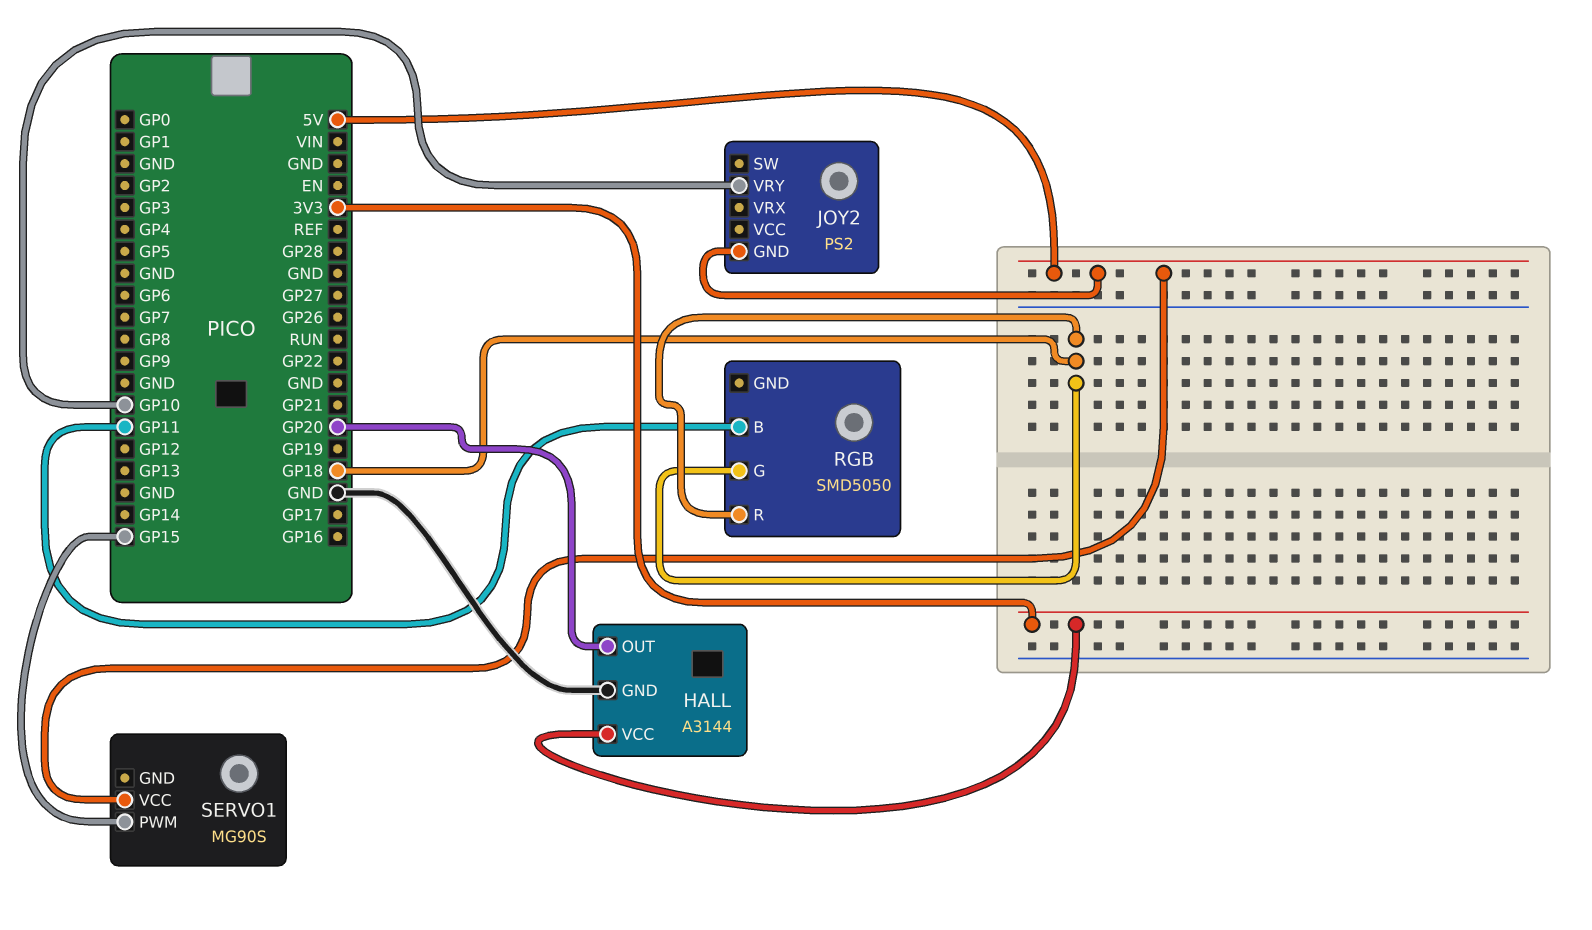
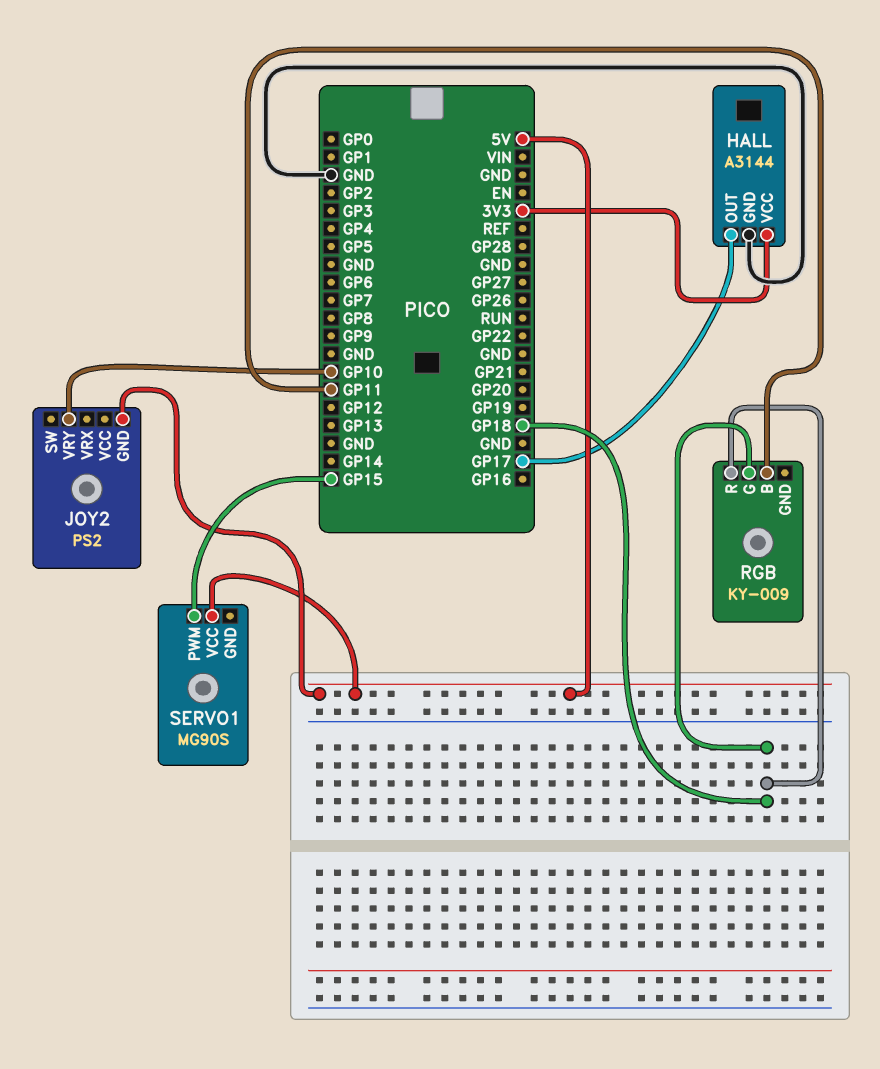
HALL pin OUT: GP20 -> GP17
RGB: SMD5050 -> KY-009

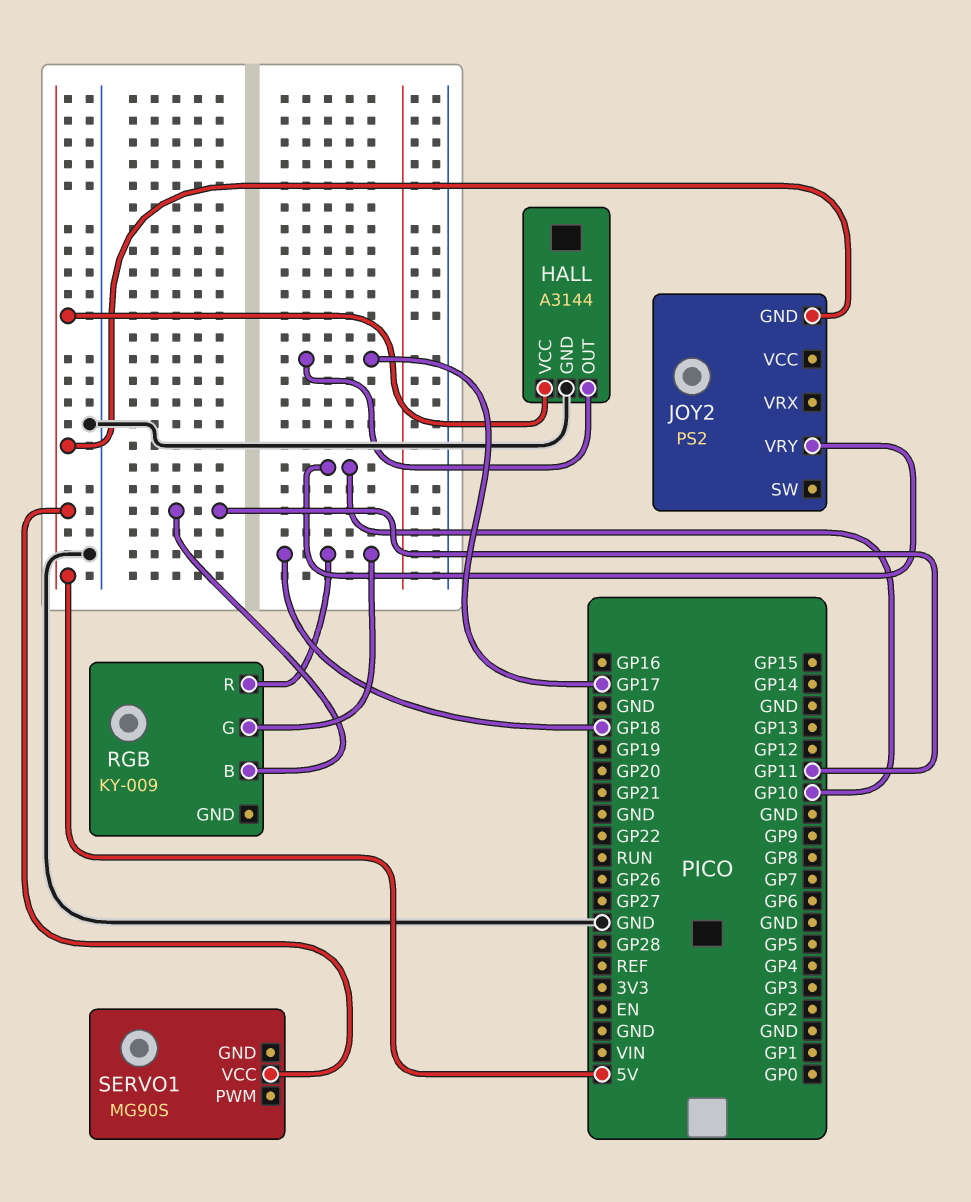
HALL pin VCC: 3V3 -> 5V
SERVO1 pin PWM: GP15 -> none

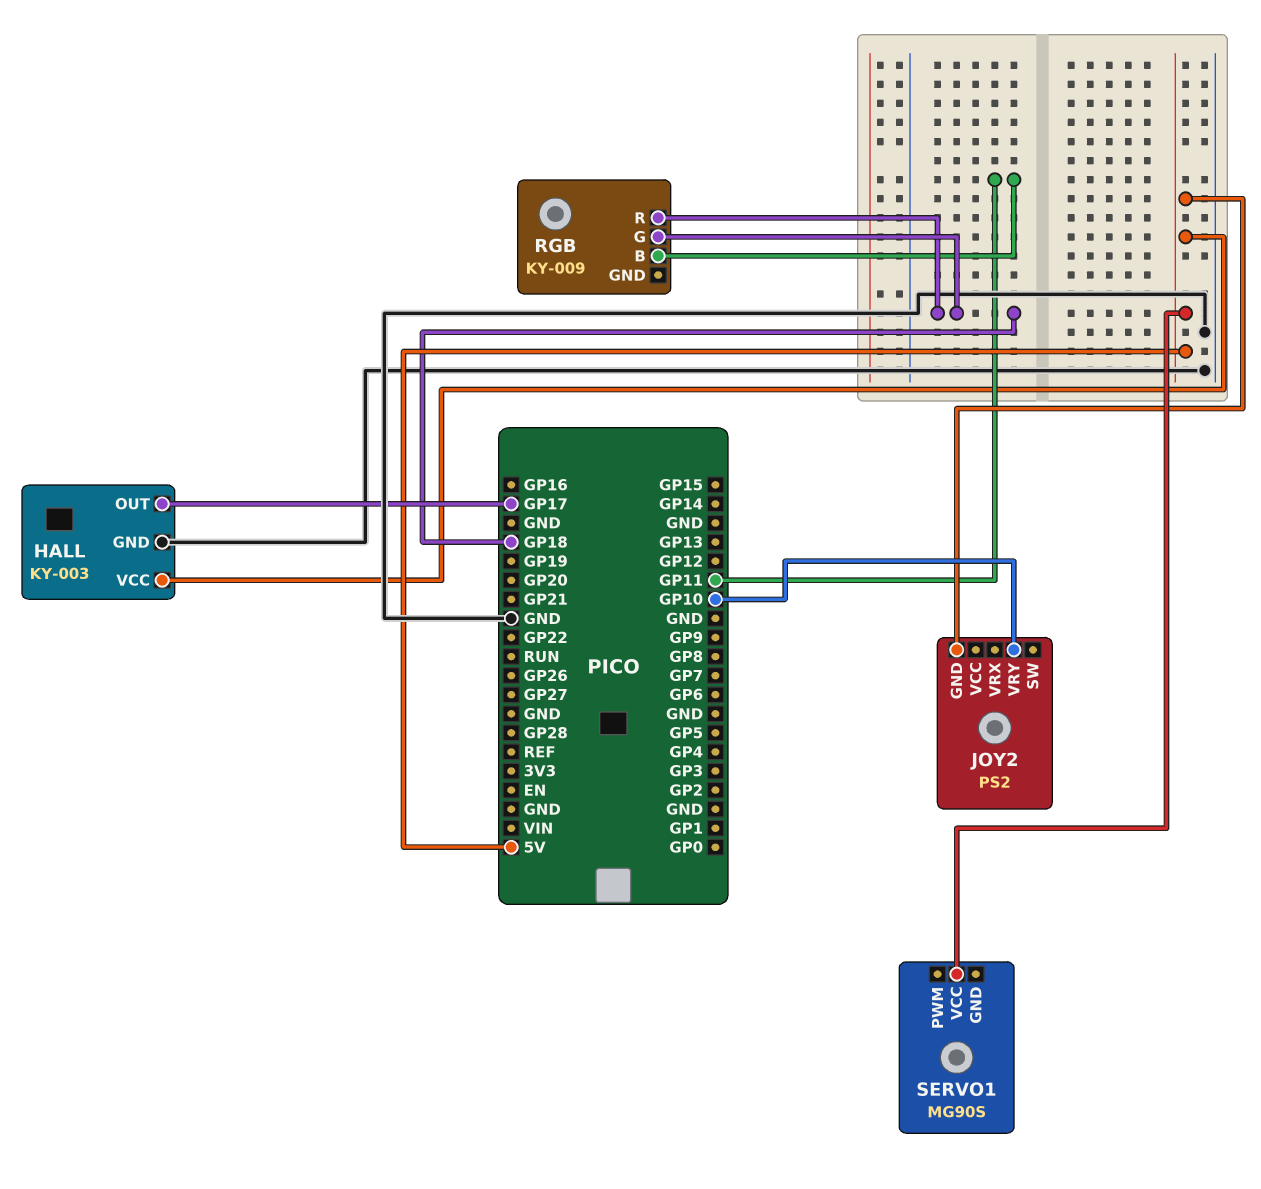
HALL: A3144 -> KY-003

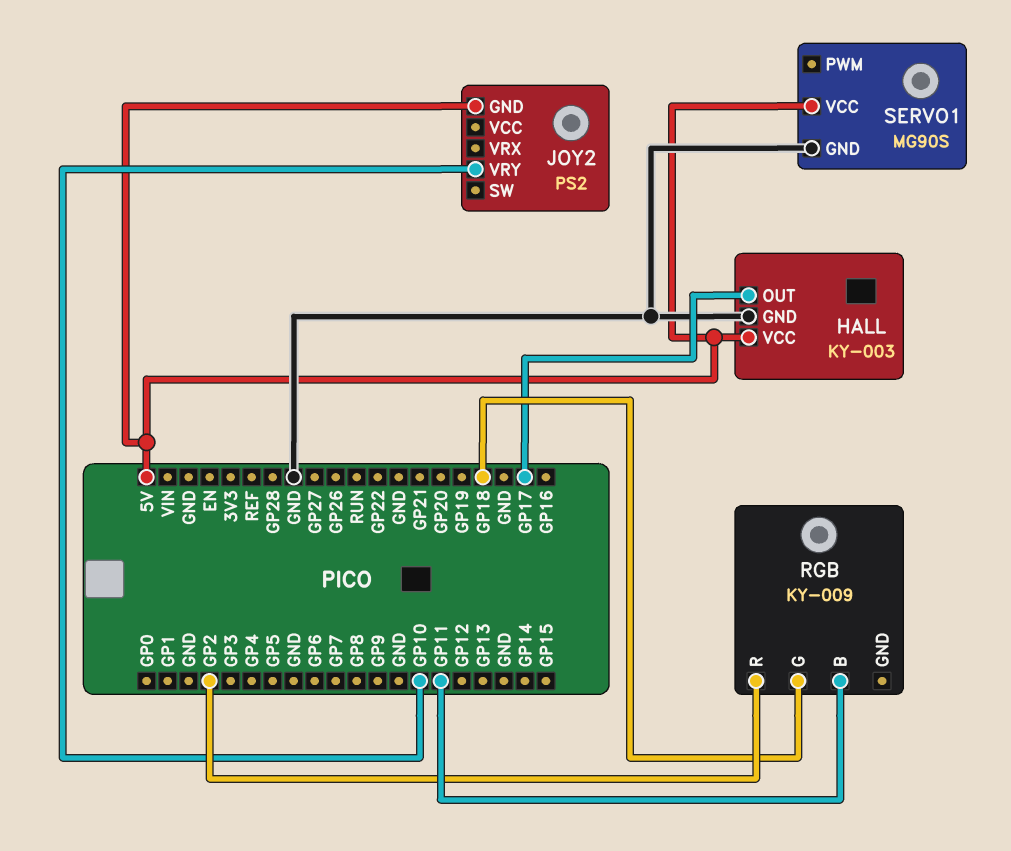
RGB pin R: GP18 -> GP2
SERVO1 pin GND: none -> GND

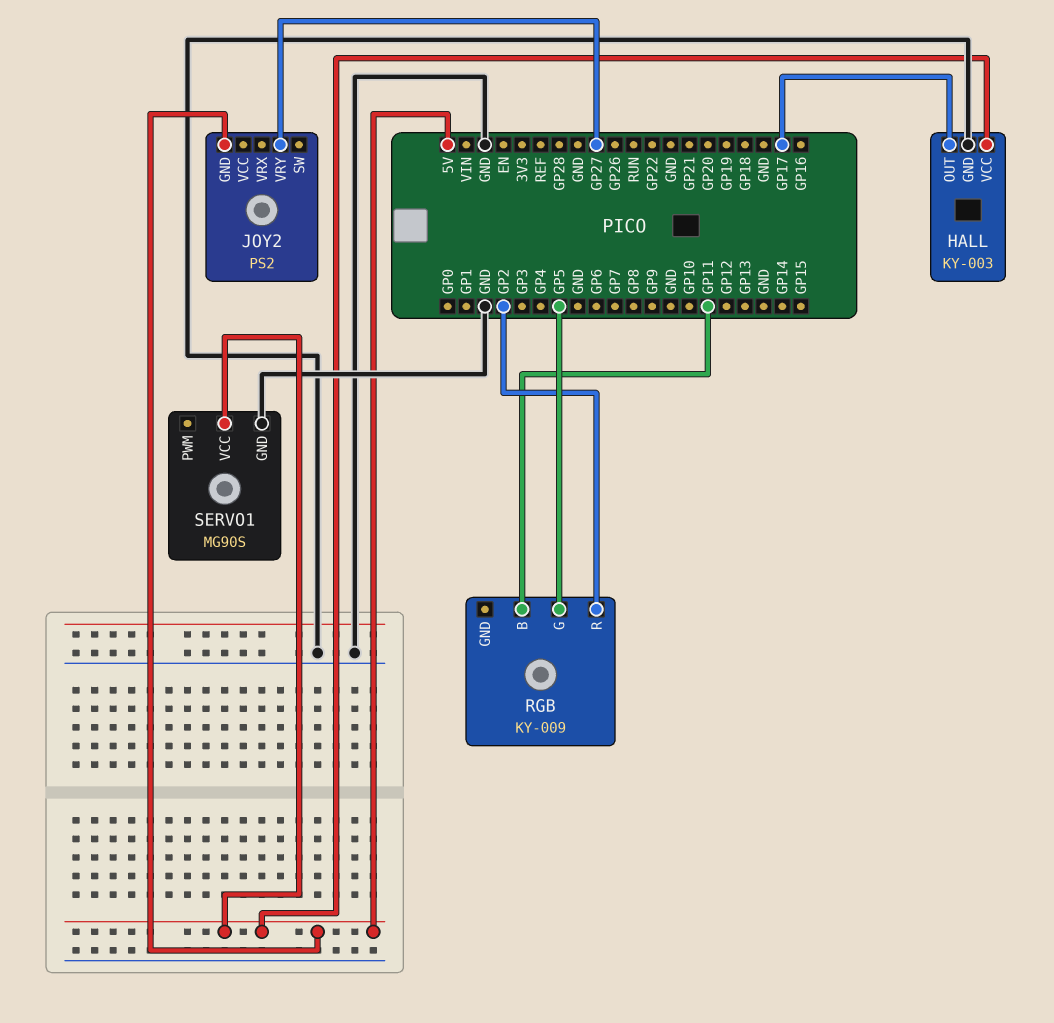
JOY2 pin VRY: GP10 -> GP27
RGB pin G: GP18 -> GP5

